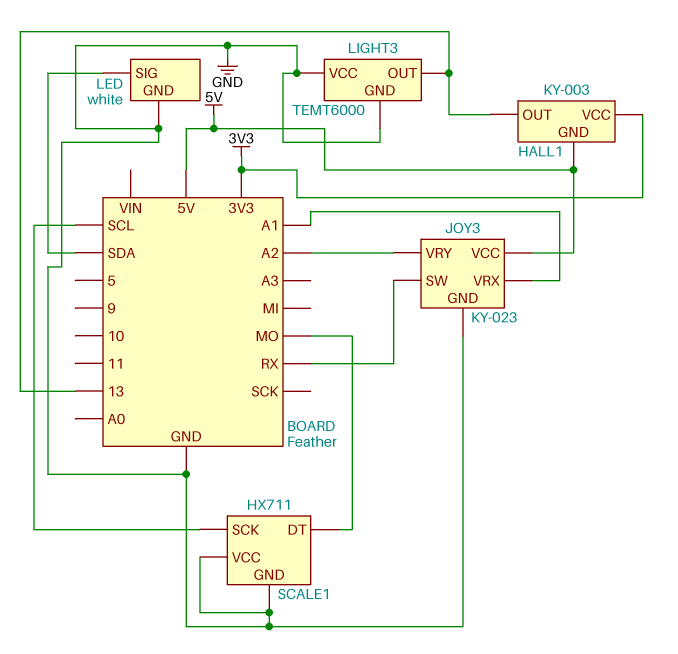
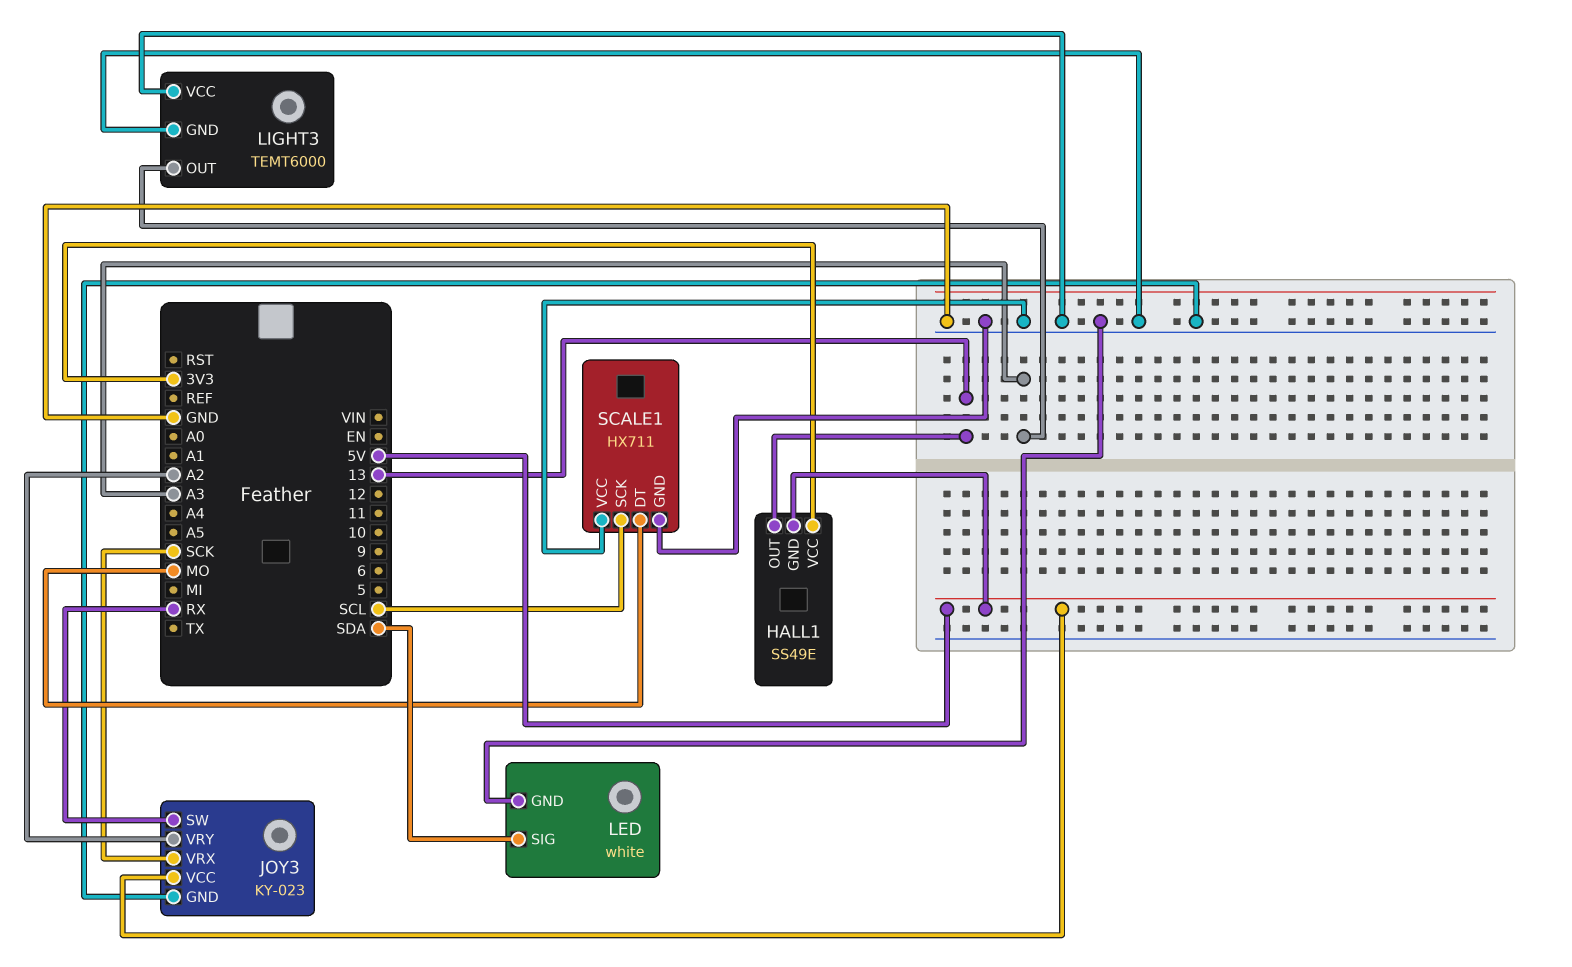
HALL1: KY-003 -> SS49E
JOY3 pin VRX: A1 -> SCK
LIGHT3 pin OUT: 13 -> A3

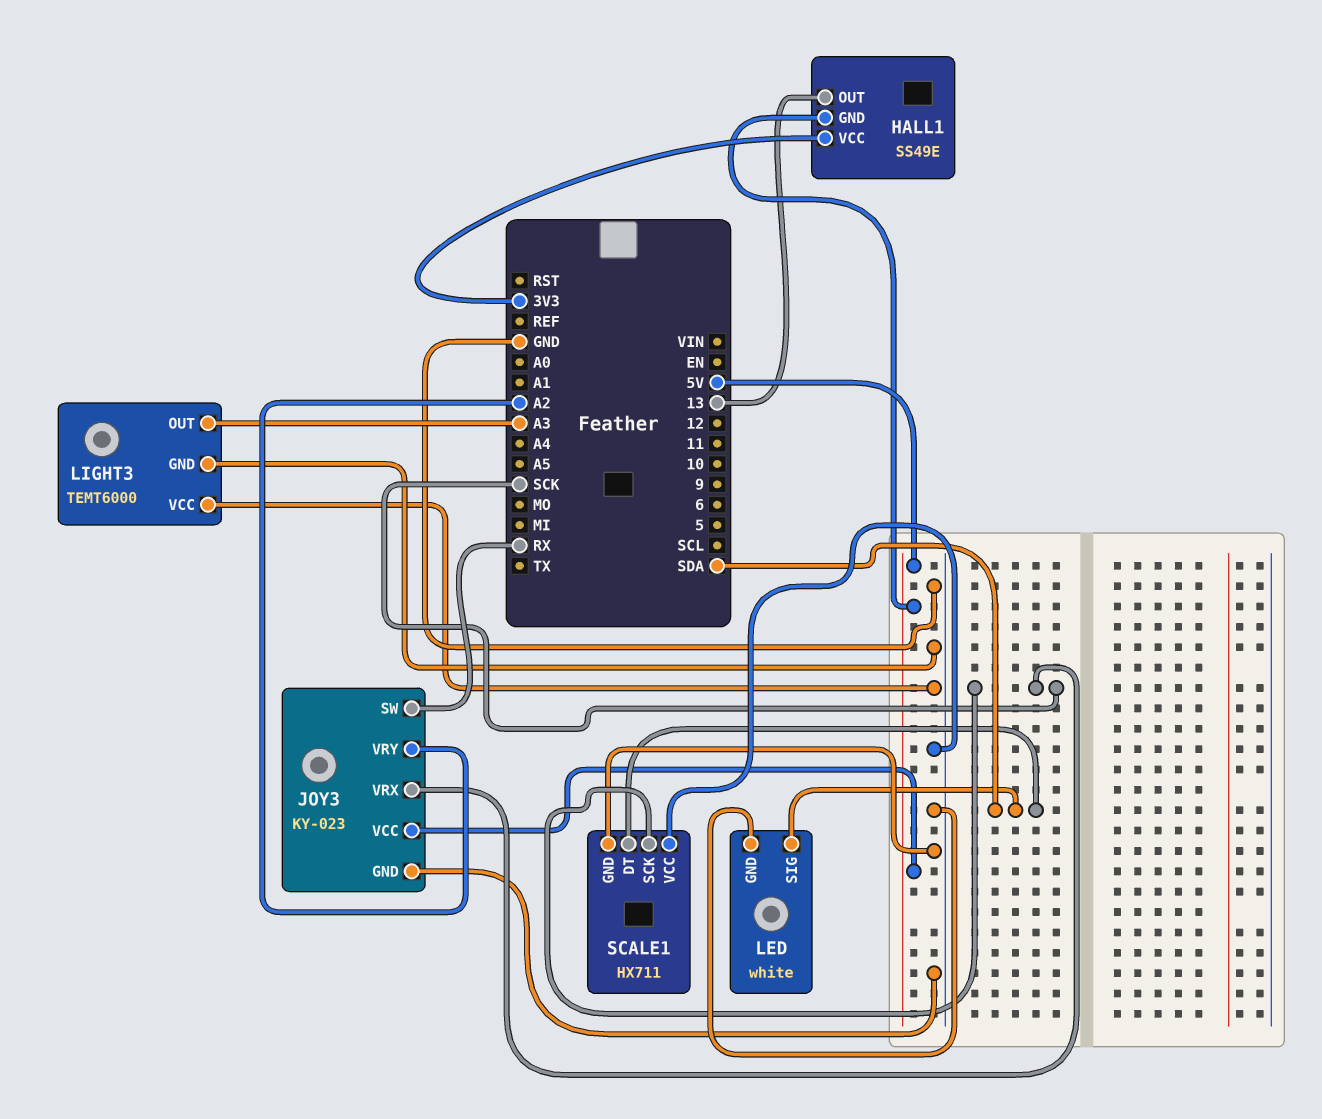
SCALE1 pin DT: MO -> SDA
SCALE1 pin SCK: SCL -> SCK

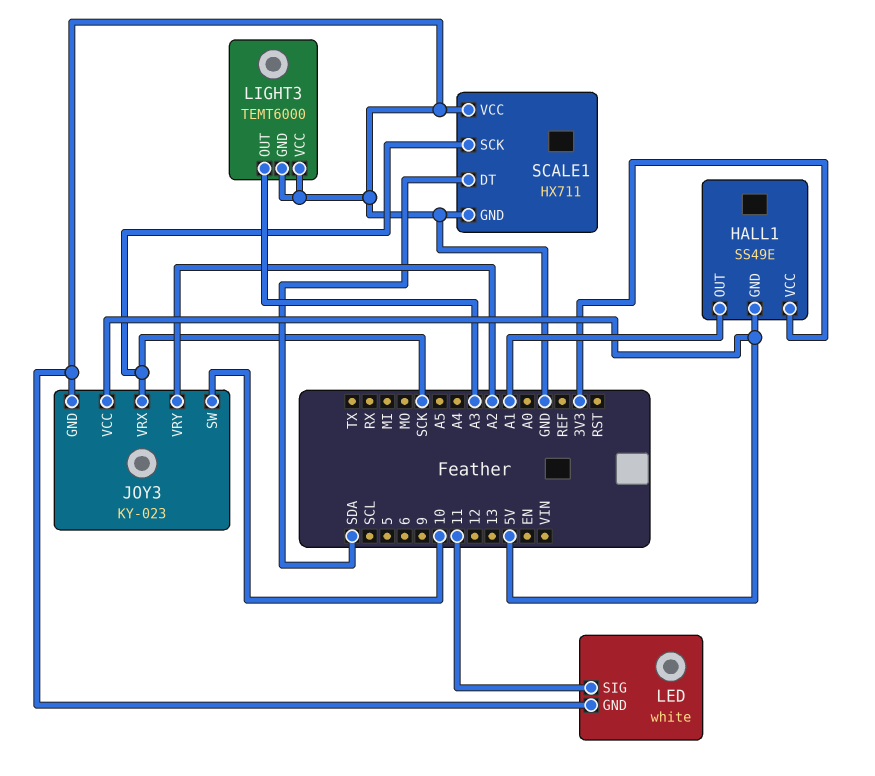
HALL1 pin OUT: 13 -> A1
JOY3 pin SW: RX -> 10
LED pin SIG: SDA -> 11

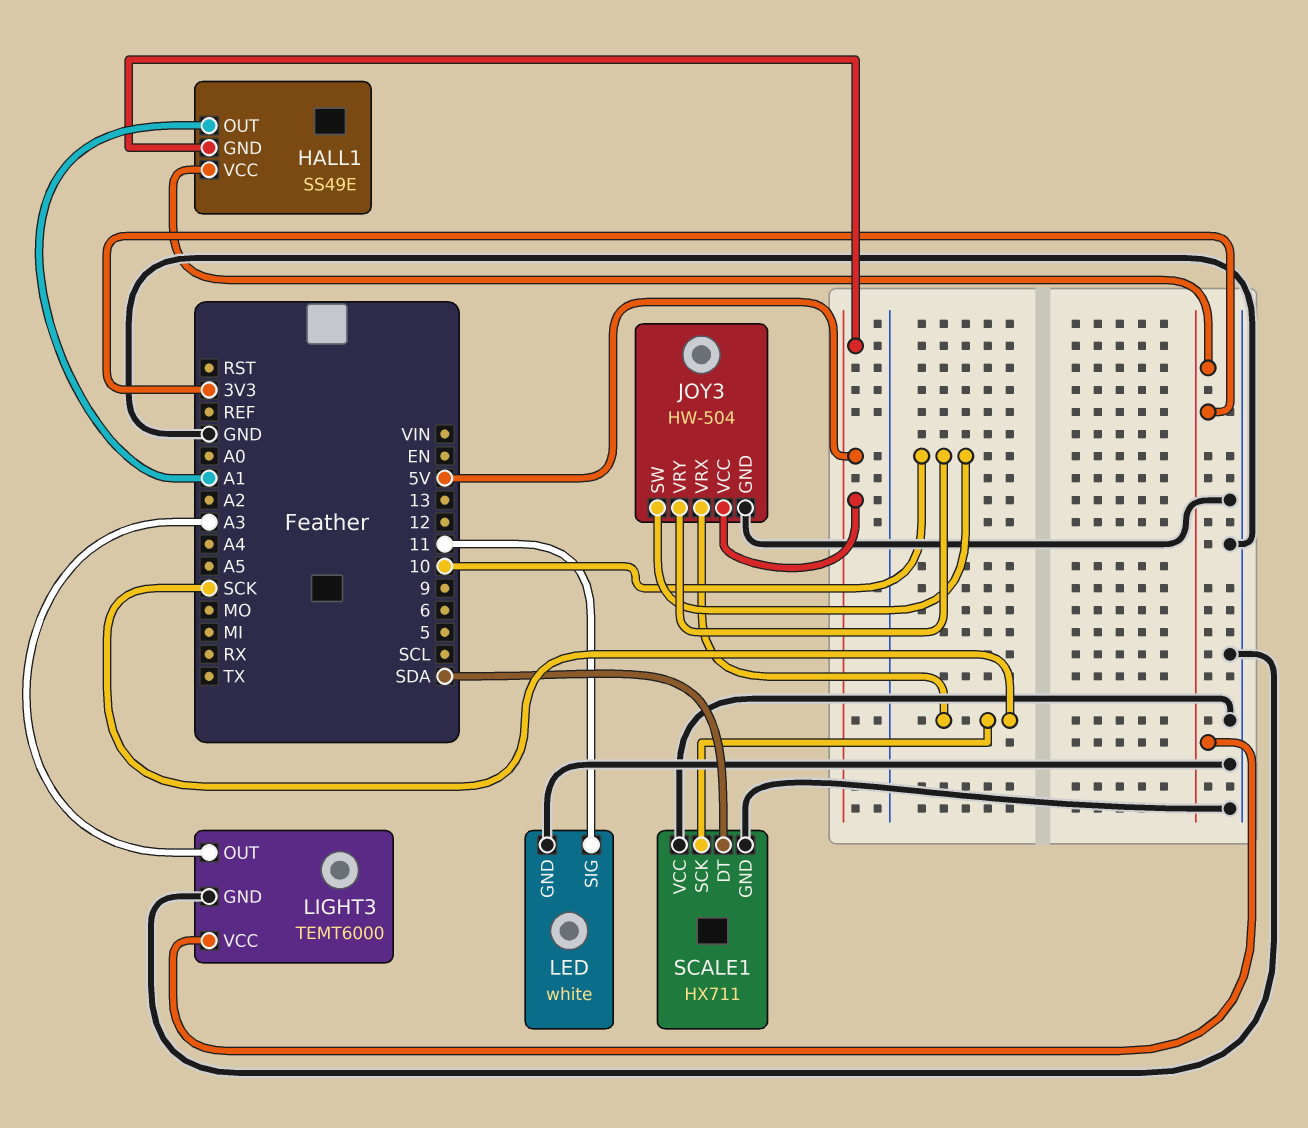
JOY3: KY-023 -> HW-504
JOY3 pin VRY: A2 -> 10
LIGHT3 pin VCC: GND -> 3V3

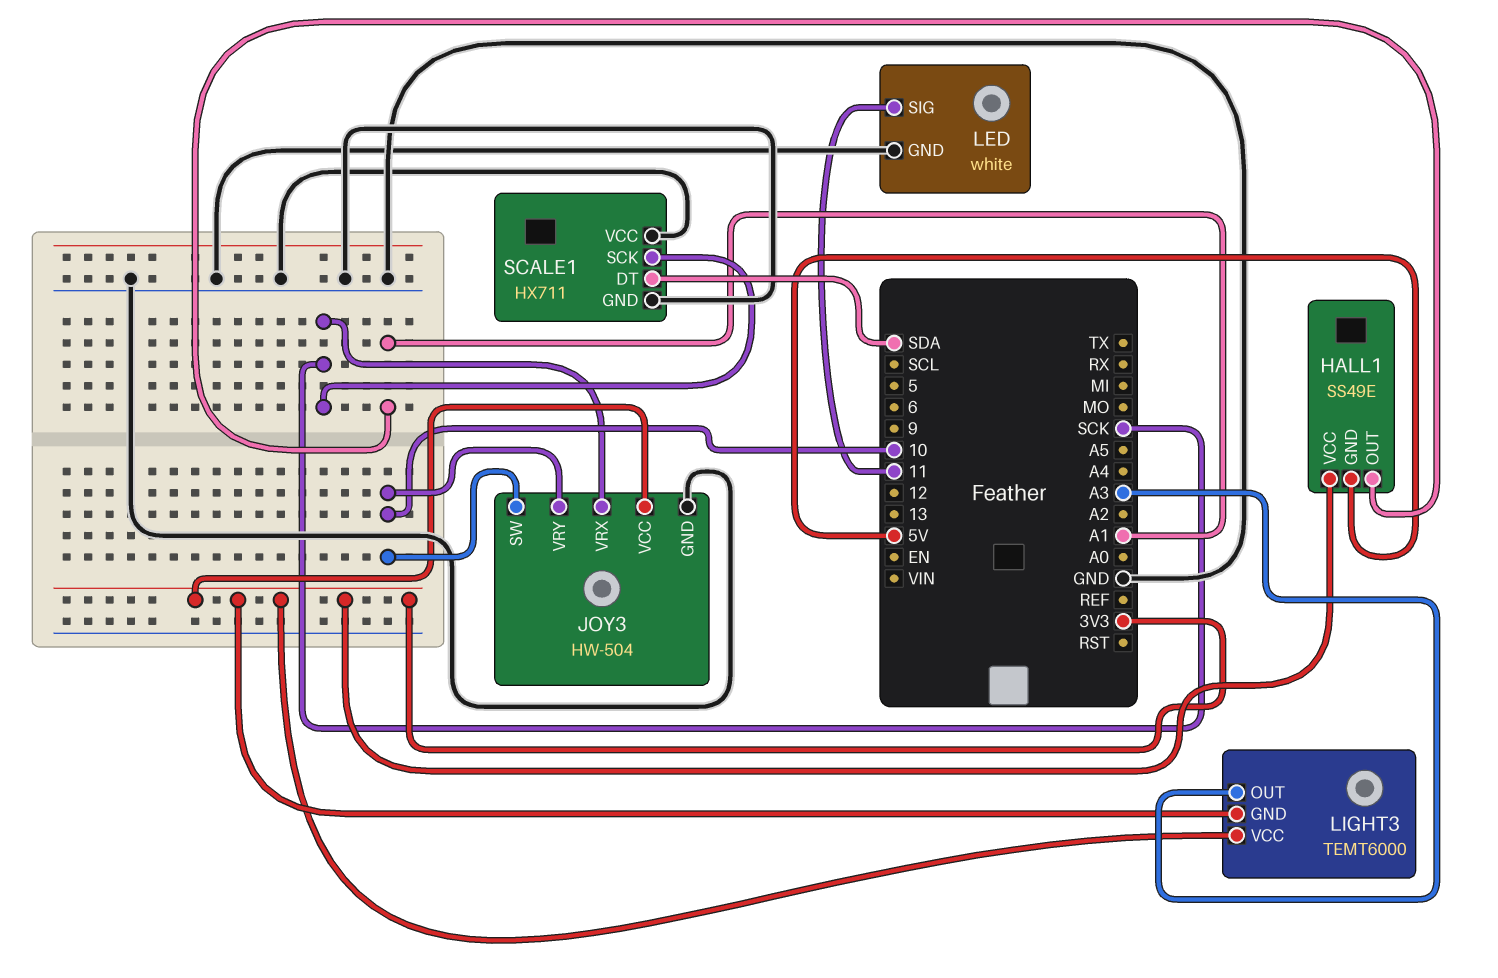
JOY3 pin VCC: 5V -> 3V3
LIGHT3 pin GND: GND -> 3V3

